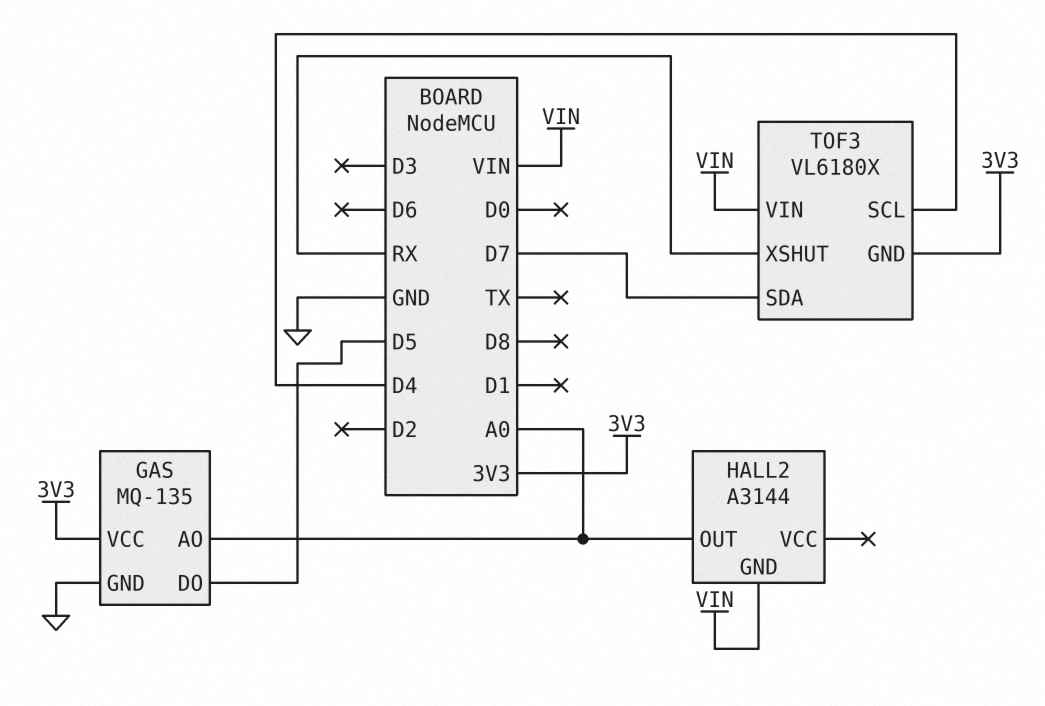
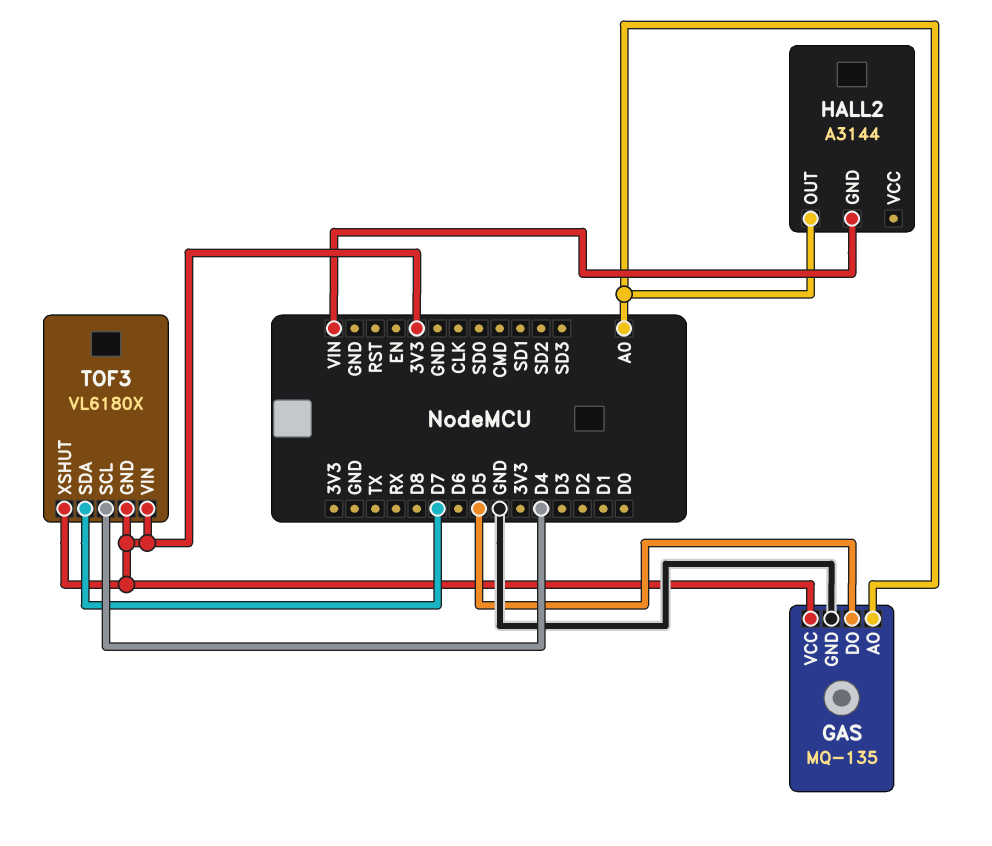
TOF3 pin VIN: VIN -> 3V3
TOF3 pin XSHUT: RX -> 3V3

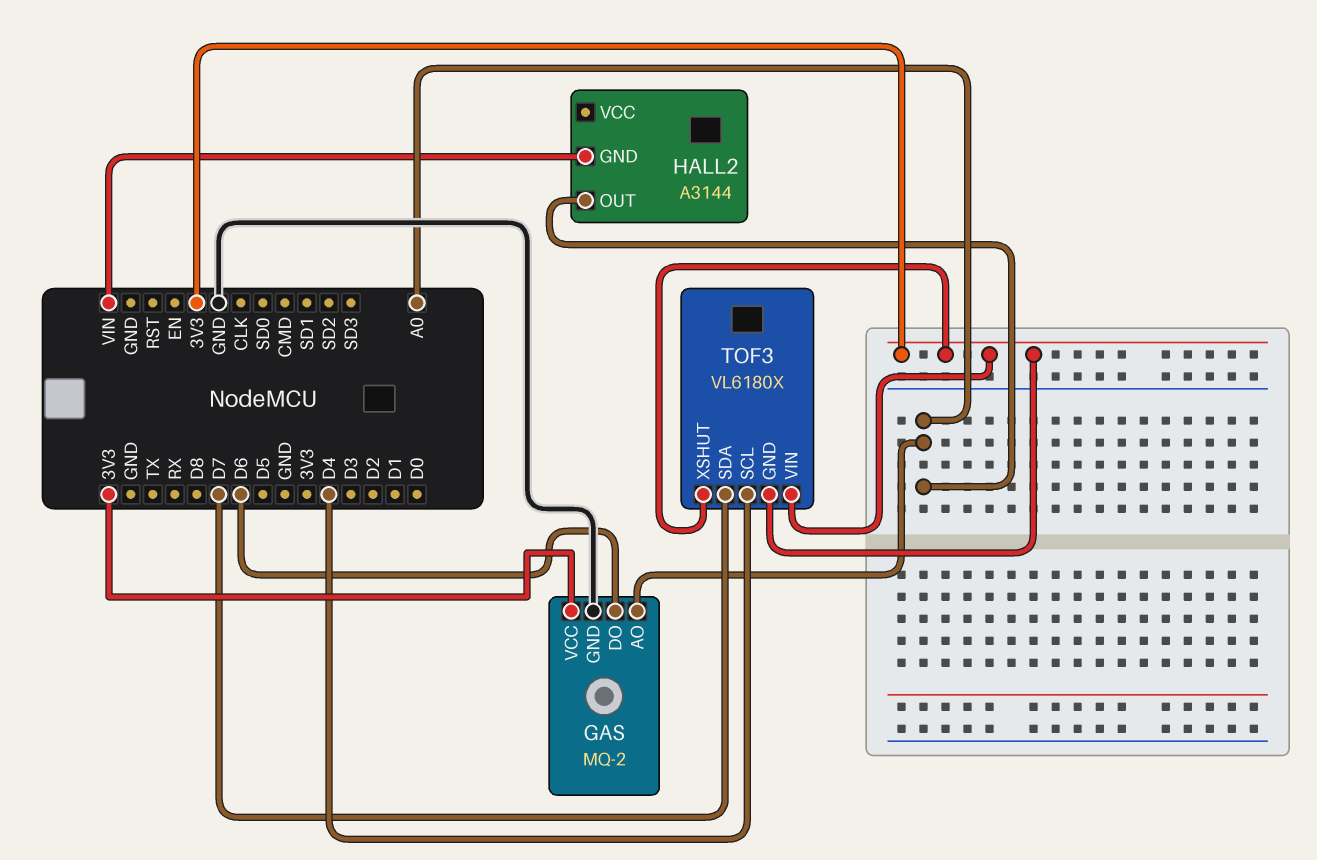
GAS: MQ-135 -> MQ-2
GAS pin DO: D5 -> D6

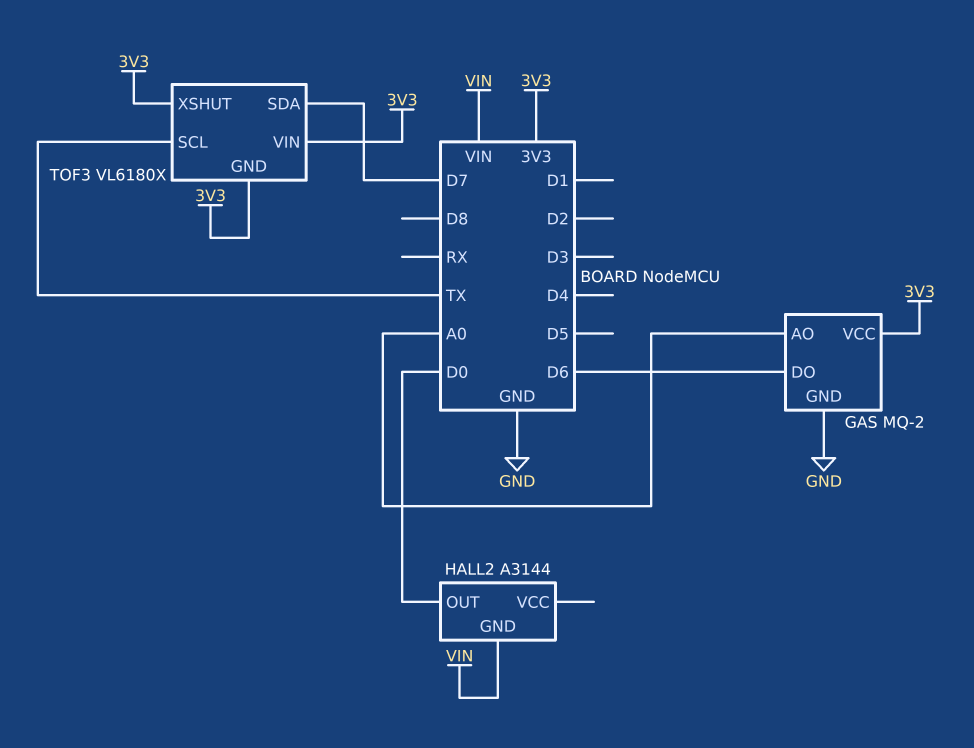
HALL2 pin OUT: A0 -> D0
TOF3 pin SCL: D4 -> TX

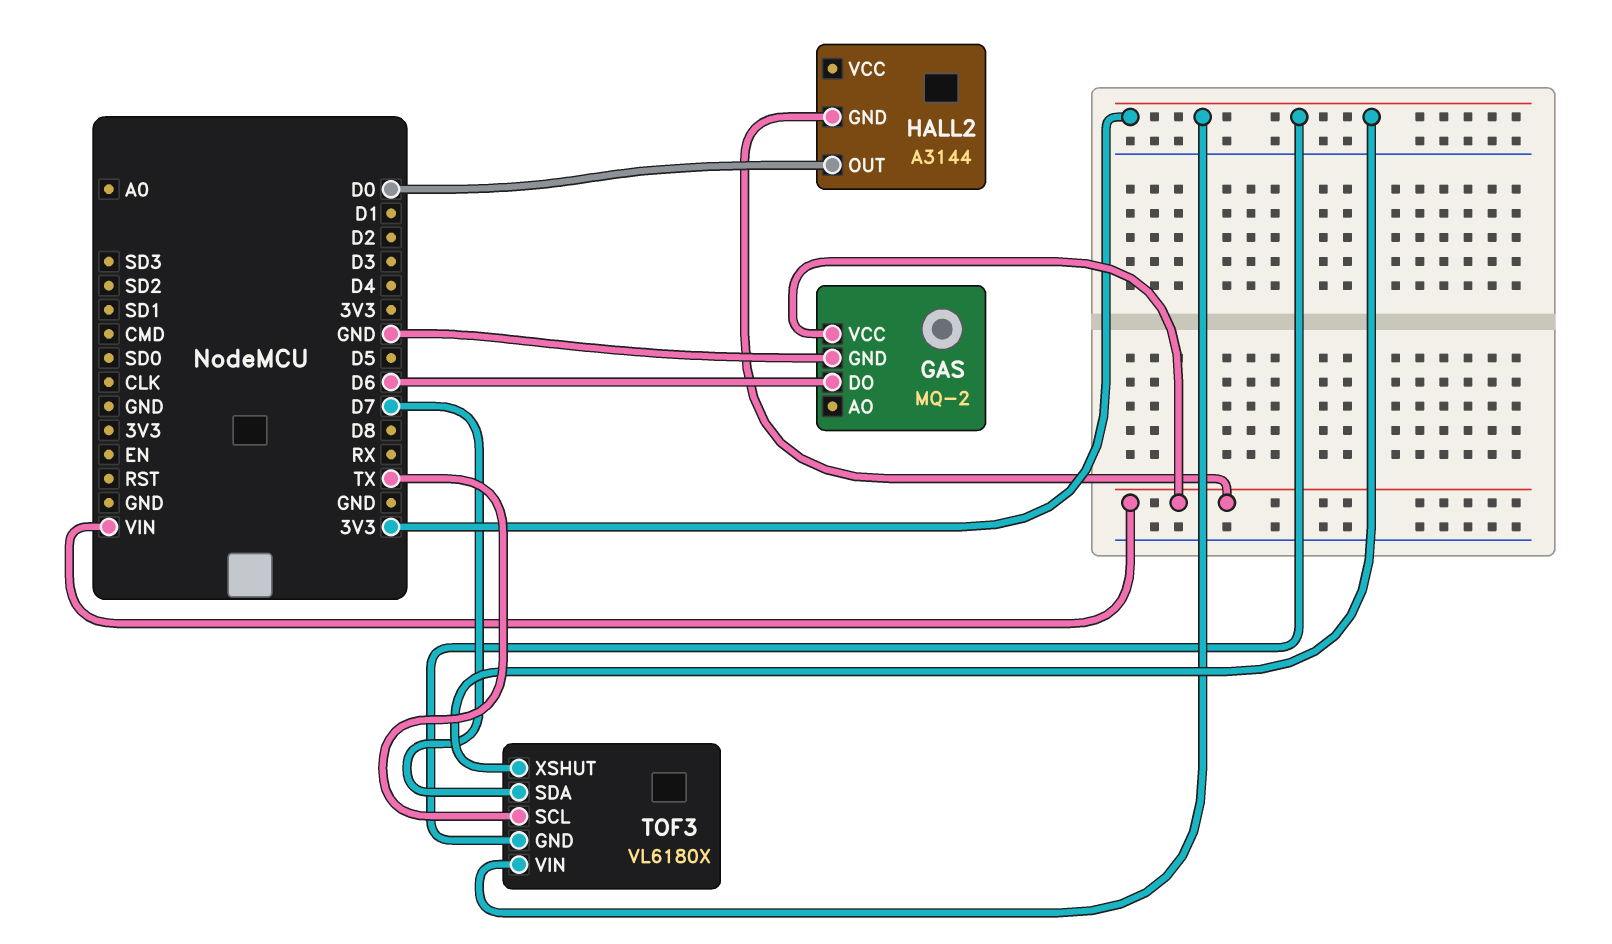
GAS pin AO: A0 -> none
GAS pin VCC: 3V3 -> VIN

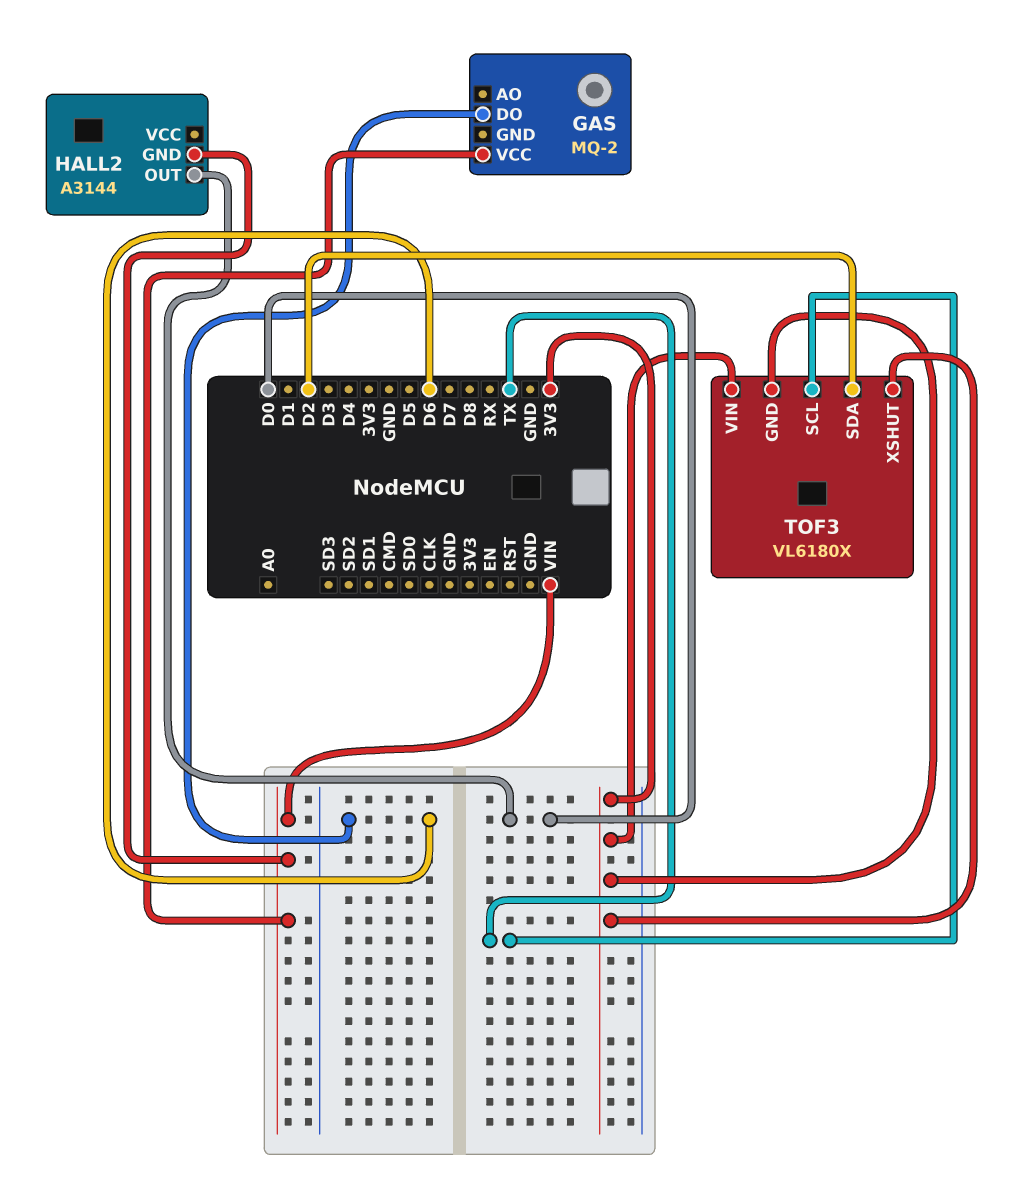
GAS pin GND: GND -> none
TOF3 pin SDA: D7 -> D2

